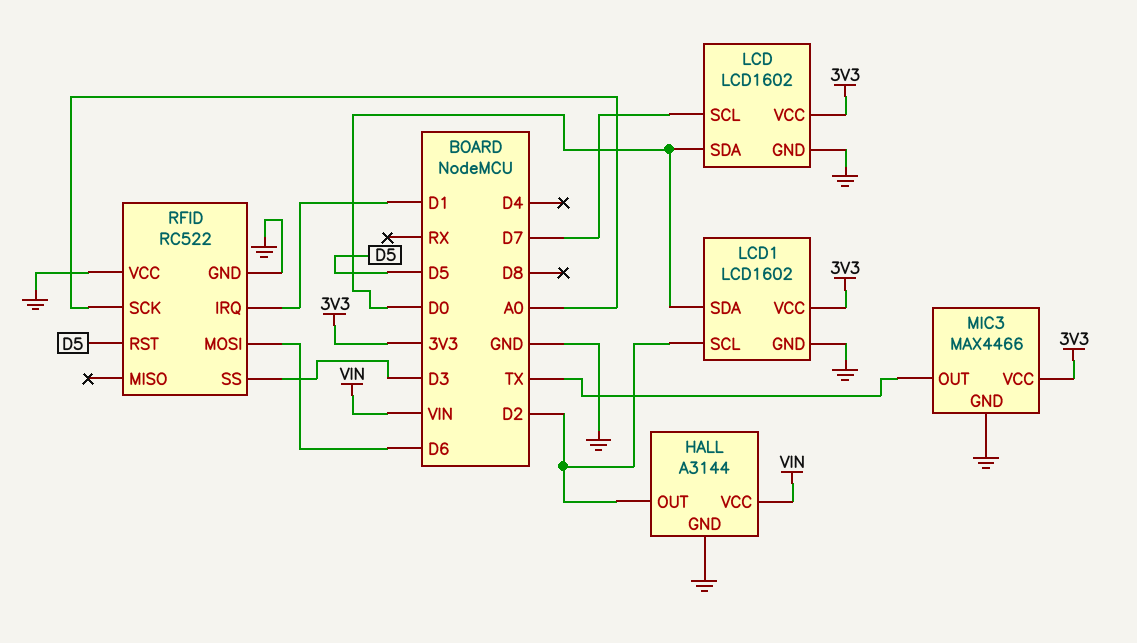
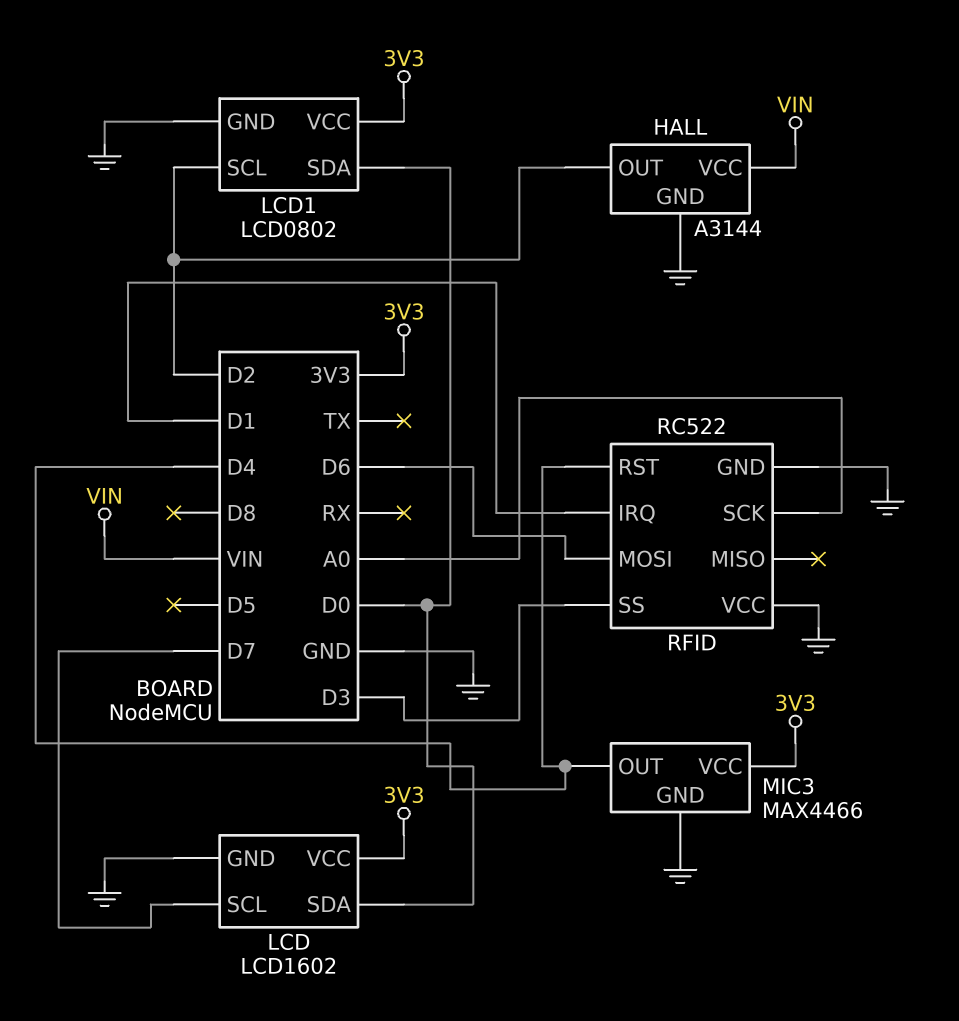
LCD1: LCD1602 -> LCD0802
MIC3 pin OUT: TX -> D4
RFID pin RST: D5 -> D4

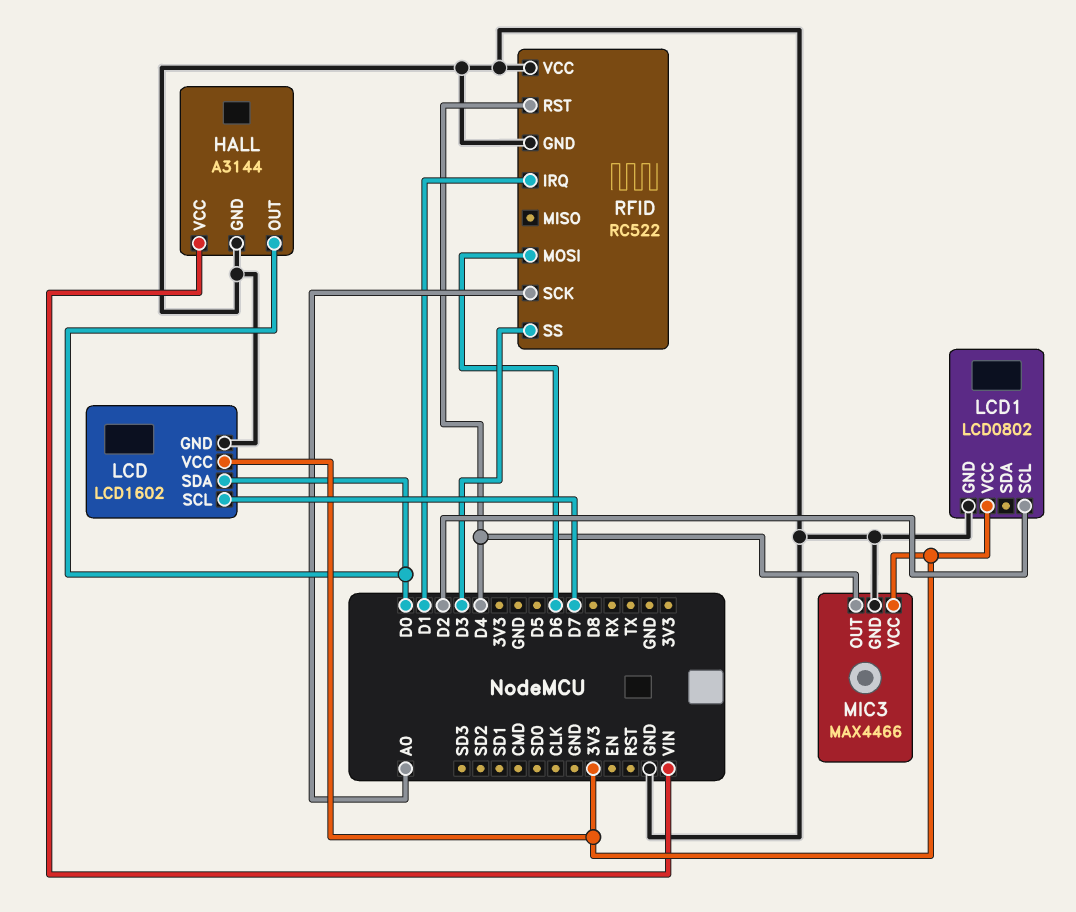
HALL pin OUT: D2 -> D0
LCD1 pin SDA: D0 -> none

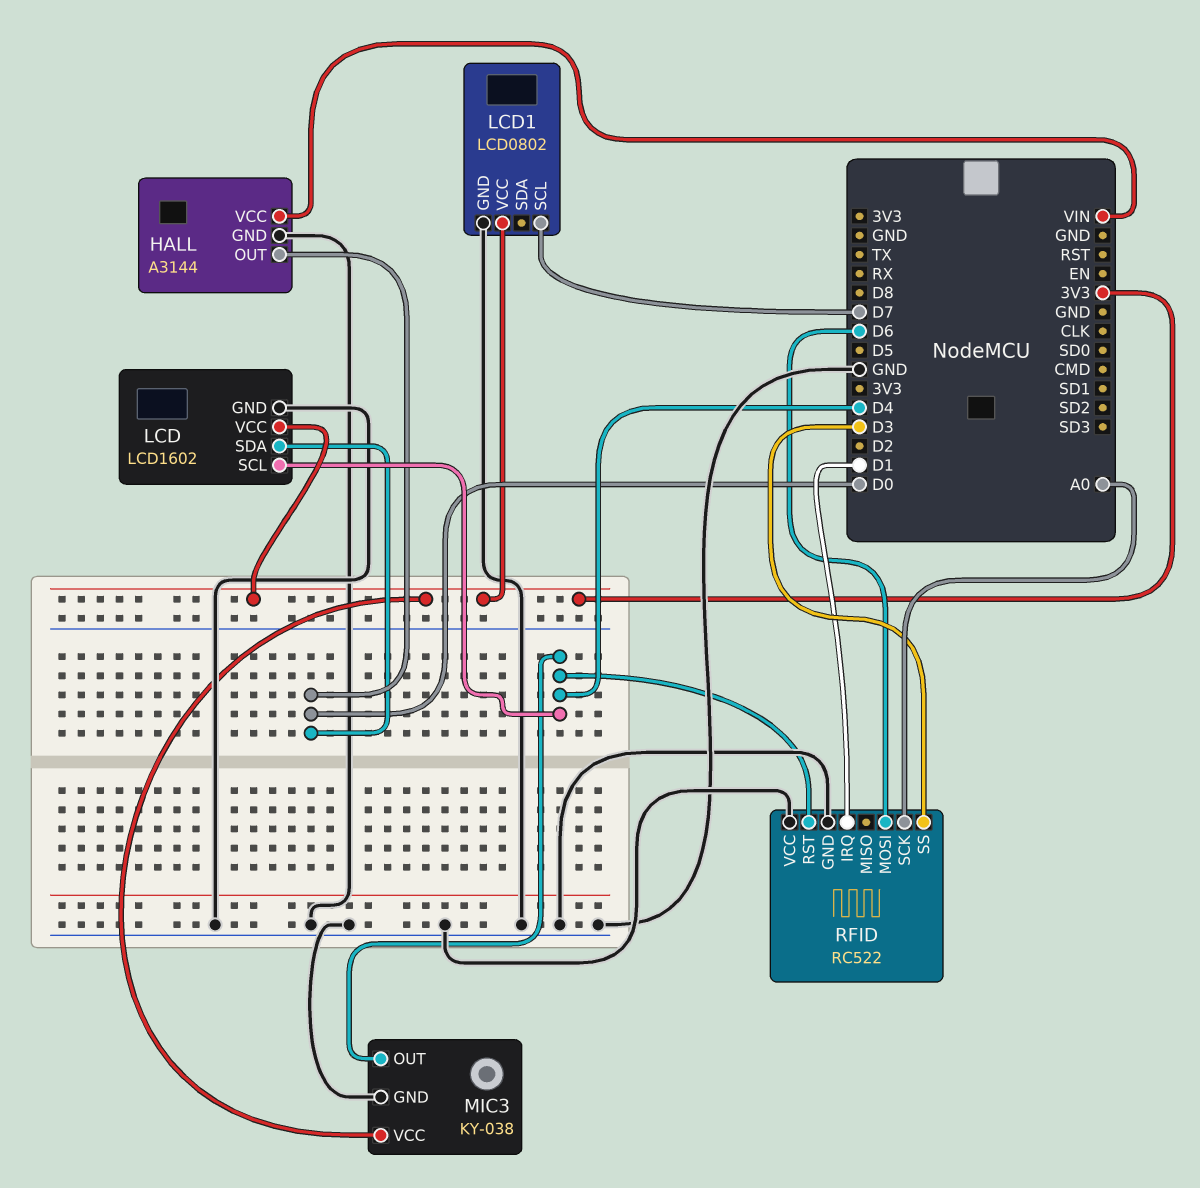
LCD pin SCL: D7 -> D4
LCD1 pin SCL: D2 -> D7
MIC3: MAX4466 -> KY-038

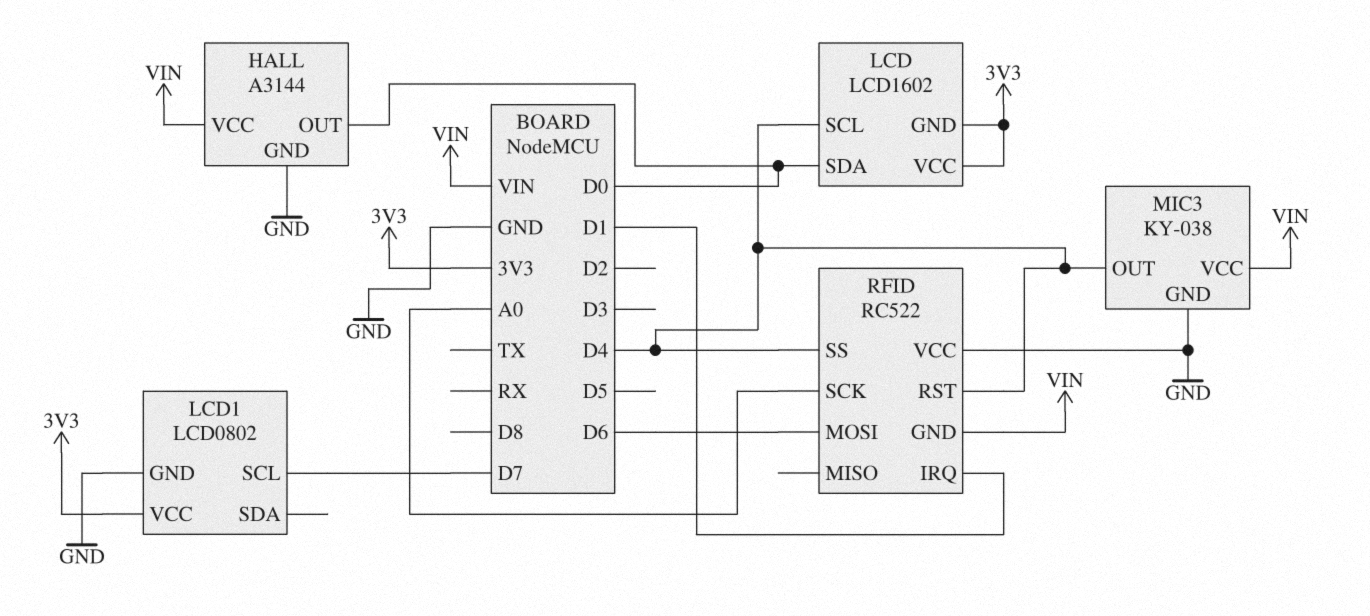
LCD pin GND: GND -> 3V3
MIC3 pin VCC: 3V3 -> VIN
RFID pin GND: GND -> VIN
RFID pin SS: D3 -> D4

